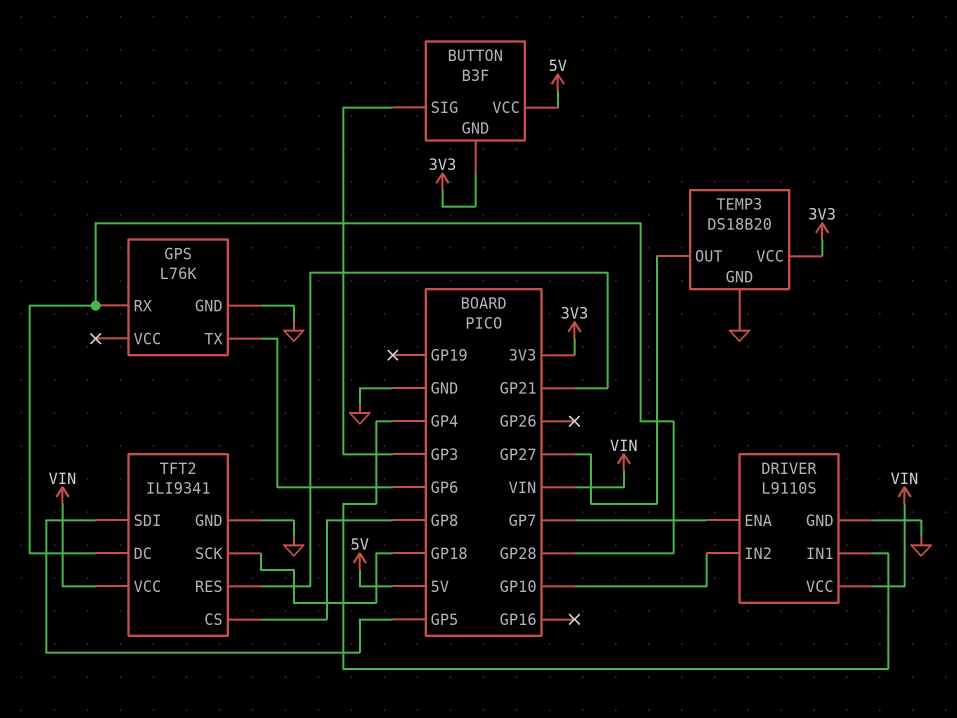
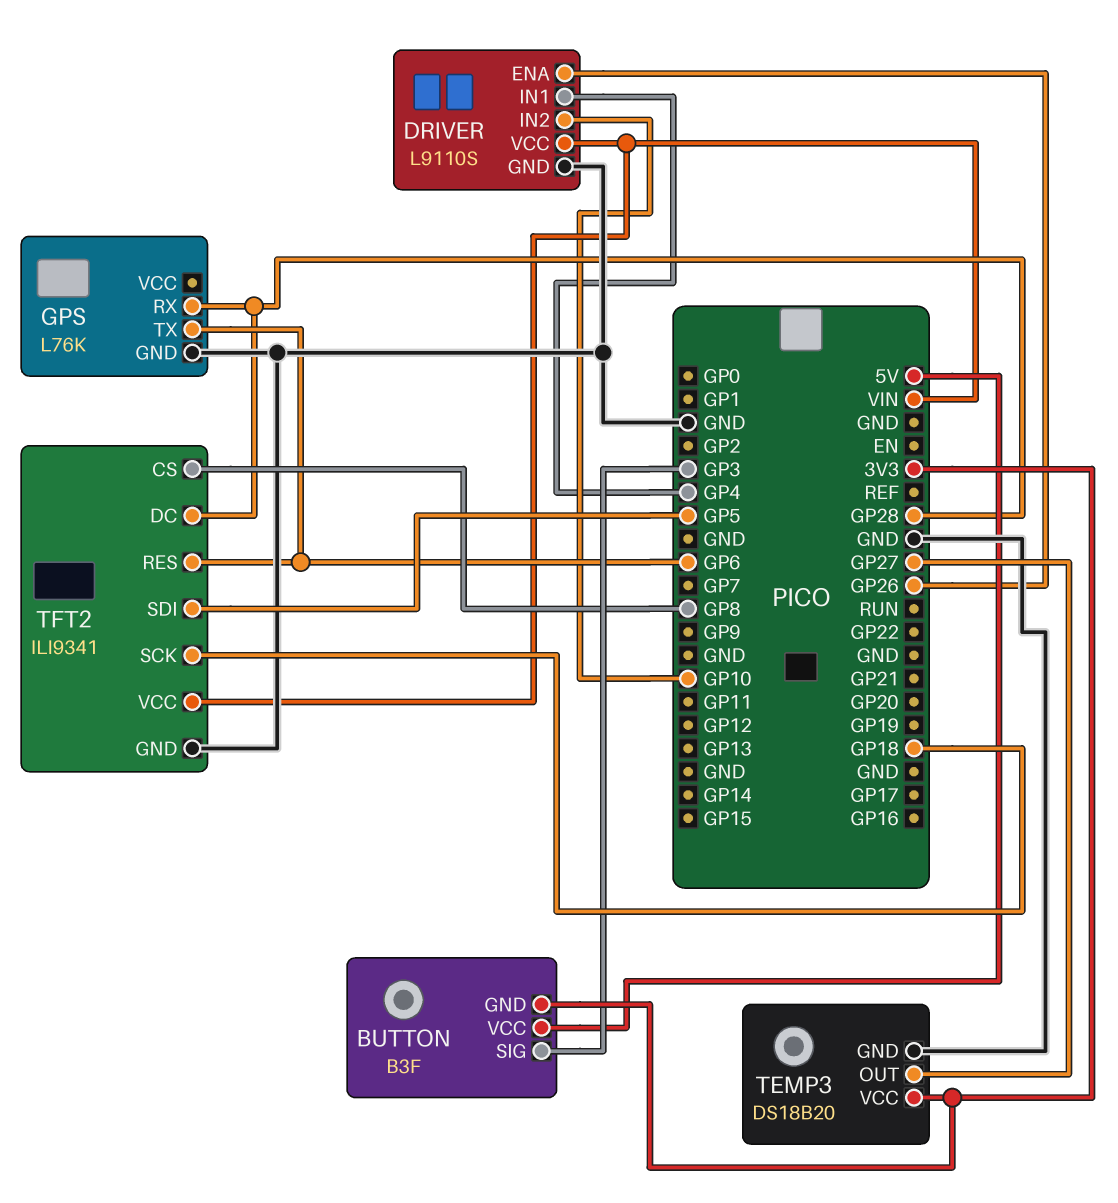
DRIVER pin ENA: GP7 -> GP26
TFT2 pin RES: GP21 -> GP6

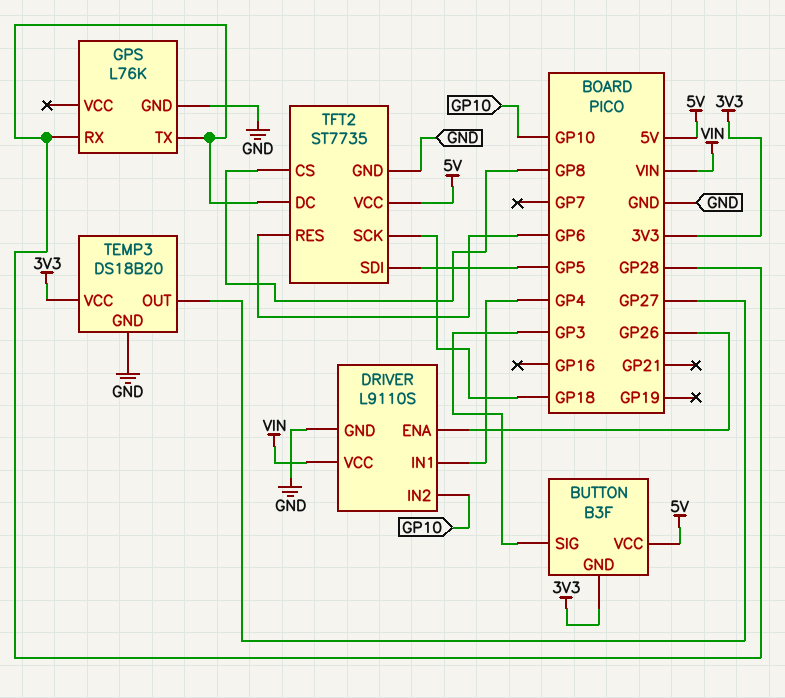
GPS pin TX: GP6 -> GP28
TFT2: ILI9341 -> ST7735
TFT2 pin VCC: VIN -> 5V

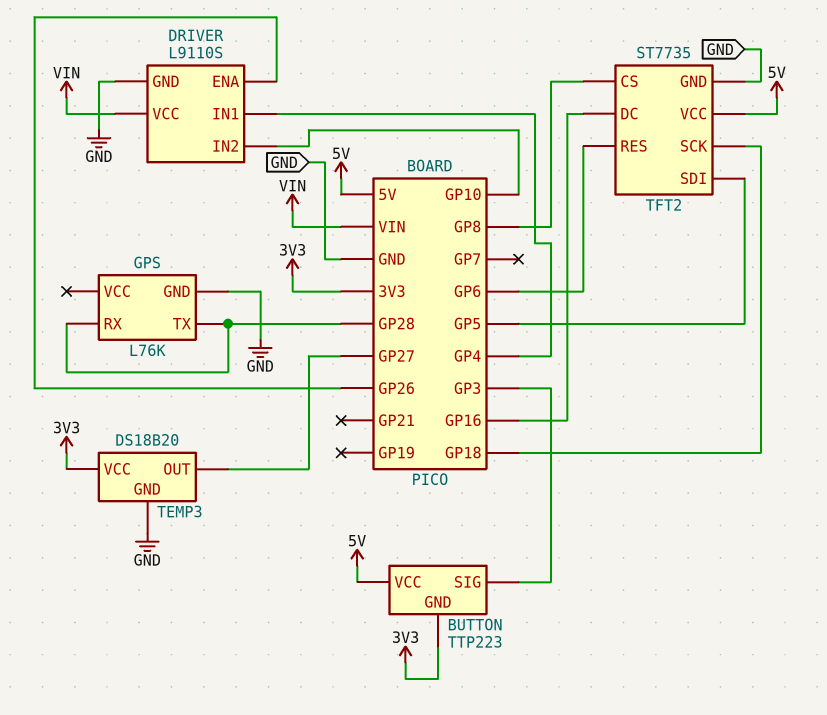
BUTTON: B3F -> TTP223
TFT2 pin DC: GP28 -> GP16

